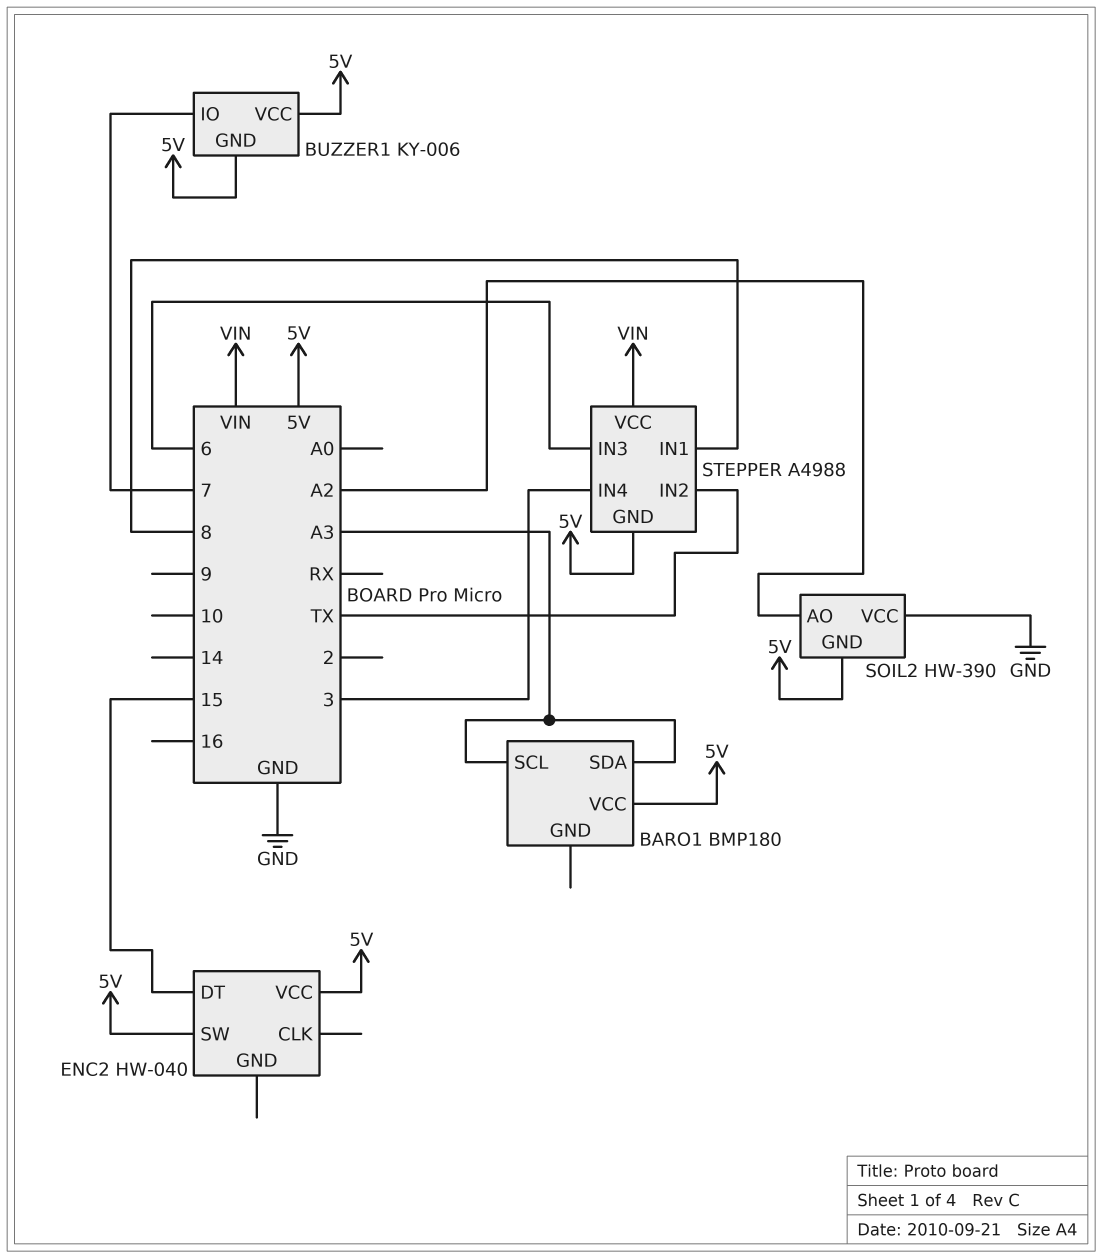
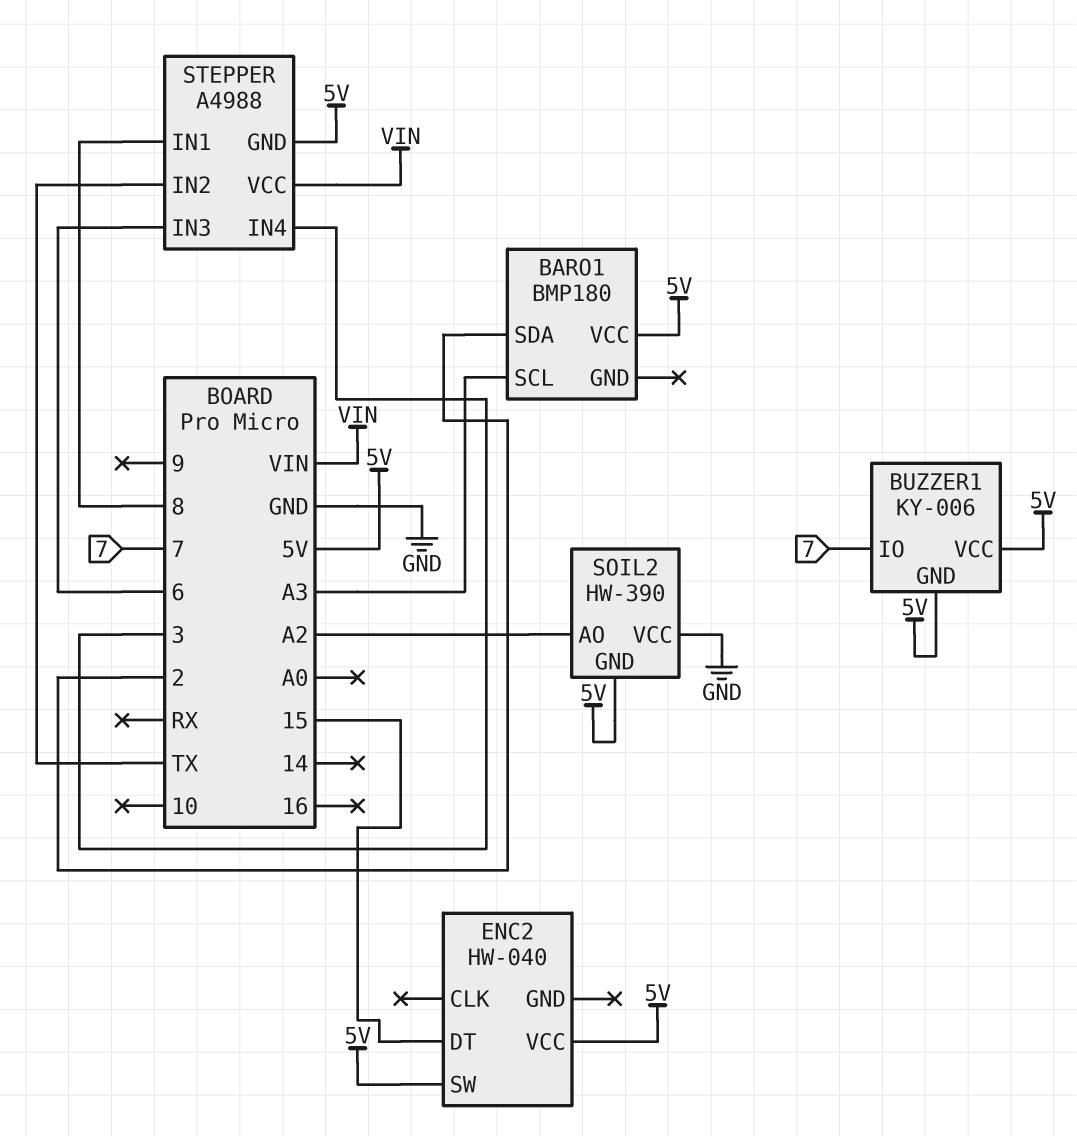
BARO1 pin SDA: A3 -> 2

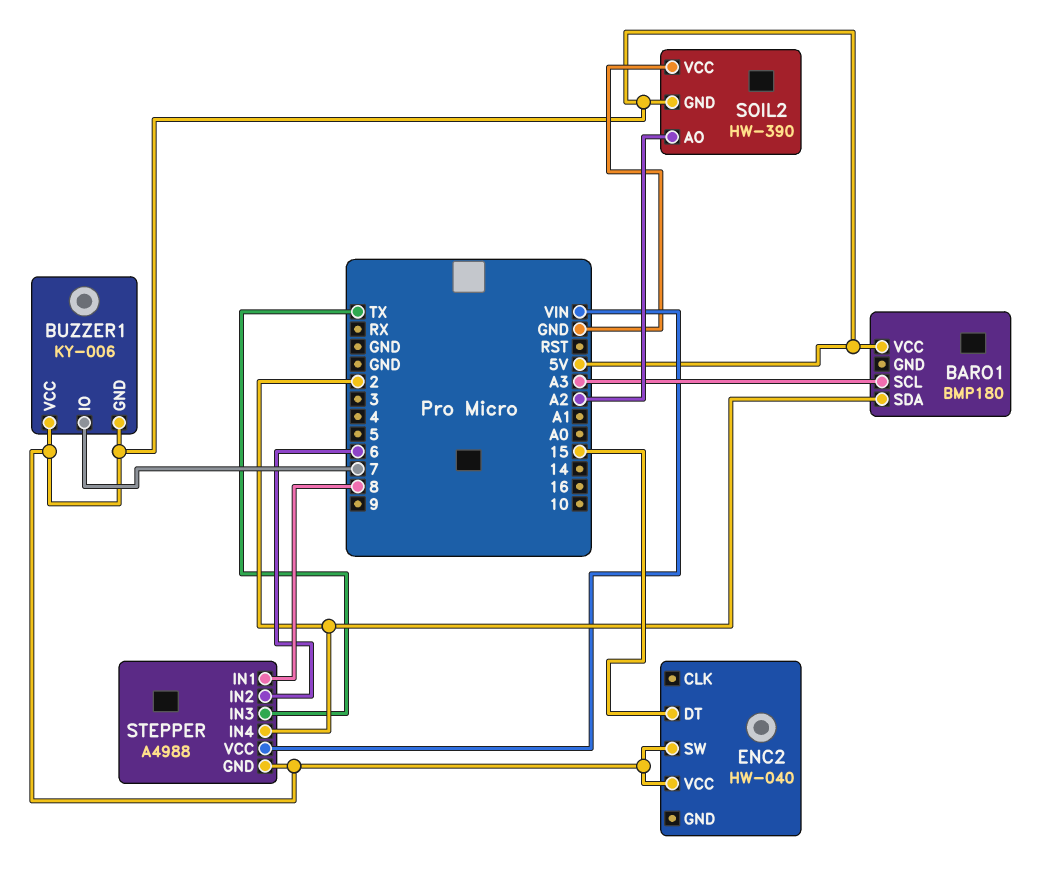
STEPPER pin IN2: TX -> 6
STEPPER pin IN3: 6 -> TX
STEPPER pin IN4: 3 -> 2

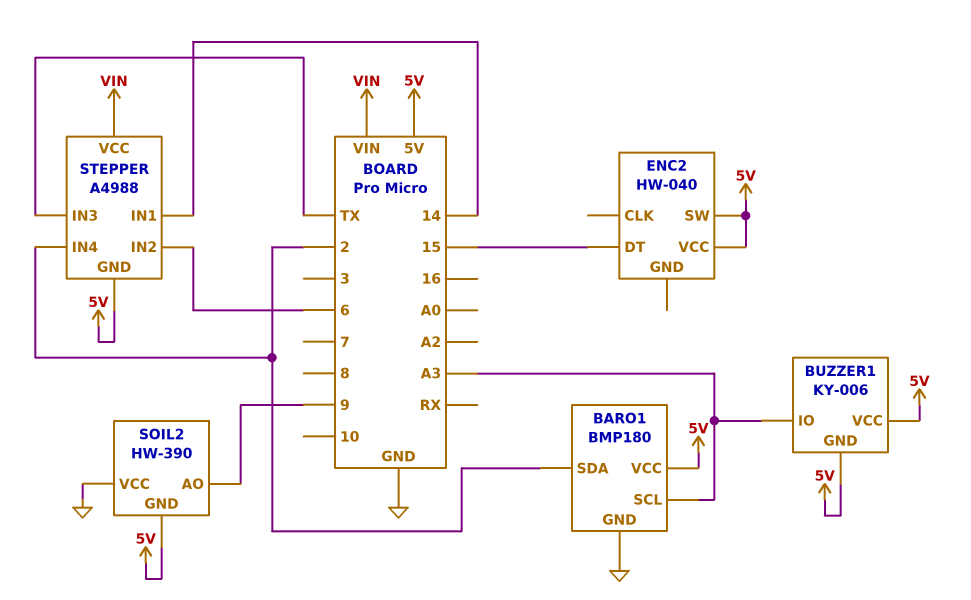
BARO1 pin GND: none -> GND
BUZZER1 pin IO: 7 -> A3
SOIL2 pin AO: A2 -> 9
STEPPER pin IN1: 8 -> 14

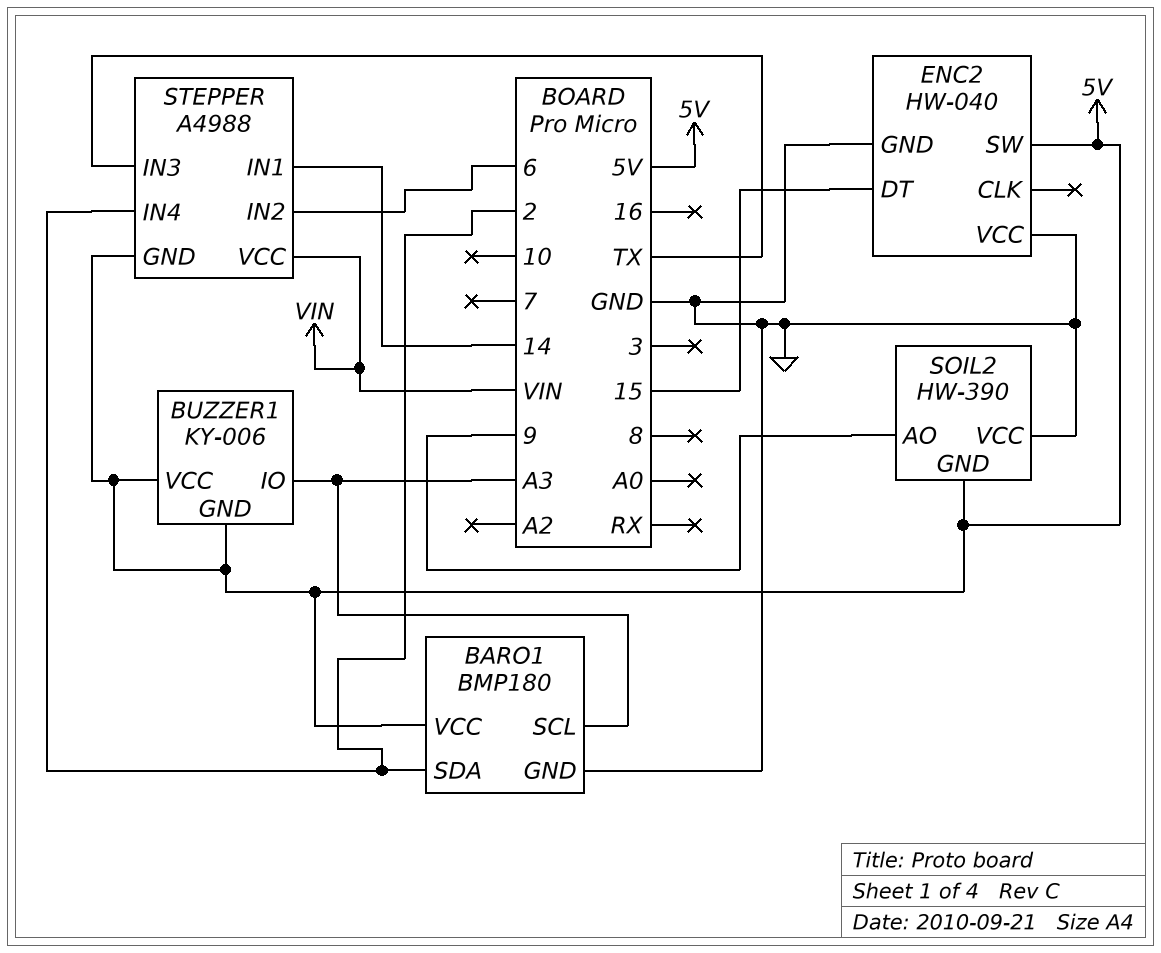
ENC2 pin GND: none -> GND
ENC2 pin VCC: 5V -> GND

